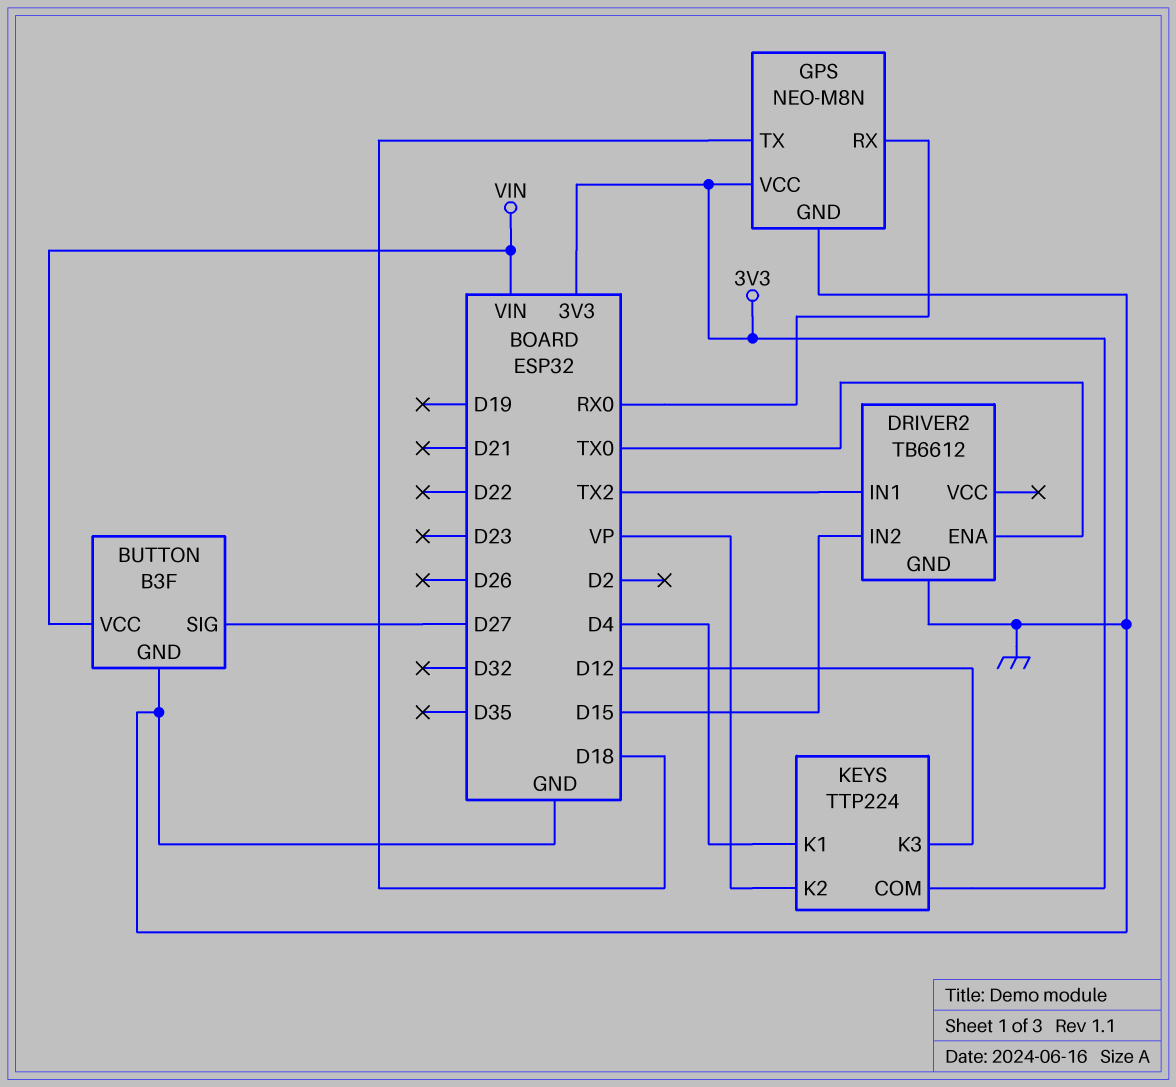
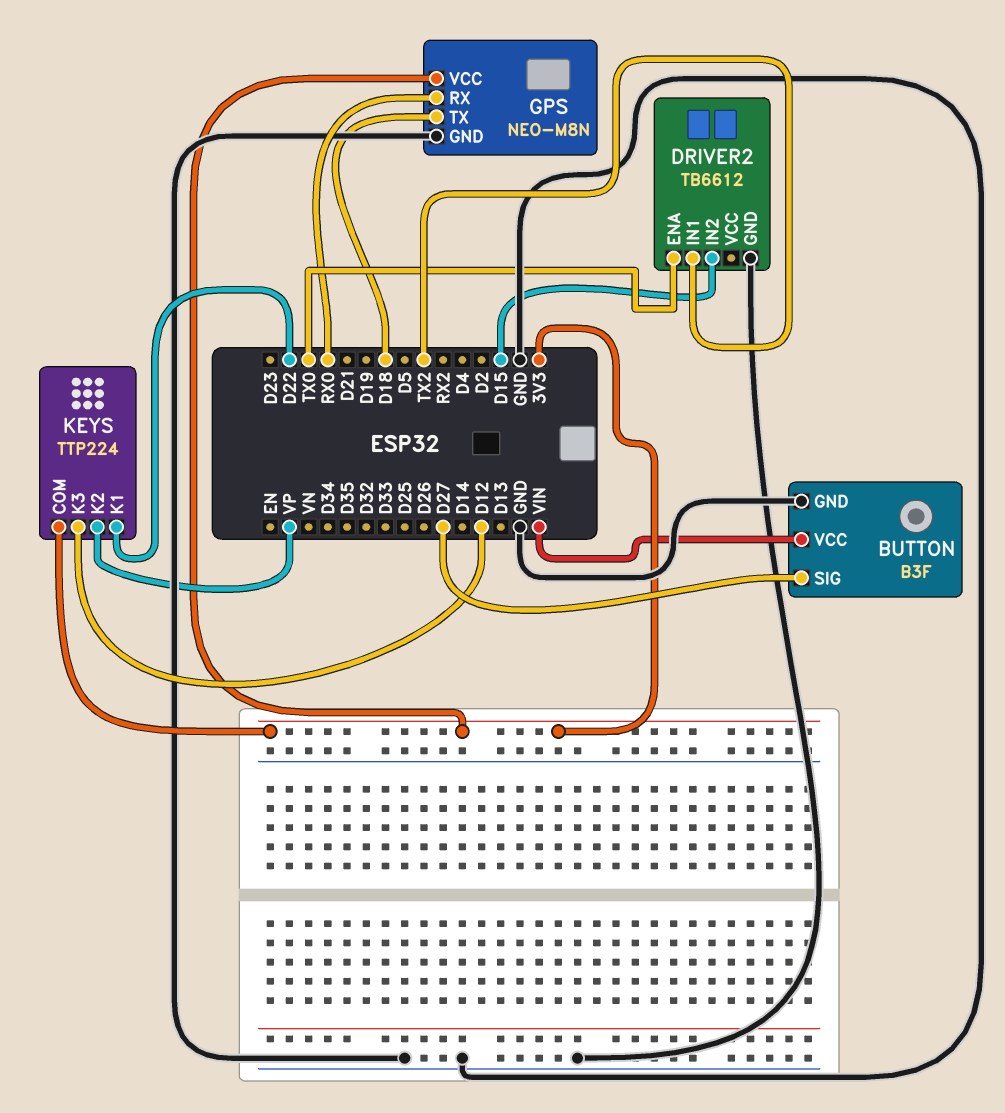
KEYS pin K1: D4 -> D22

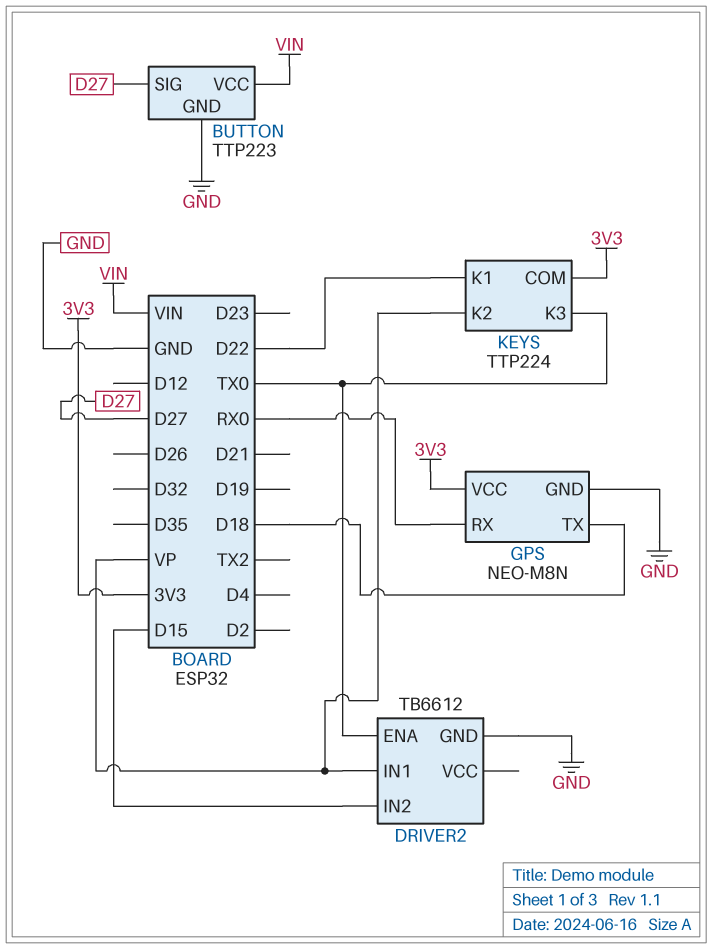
BUTTON: B3F -> TTP223
DRIVER2 pin IN1: TX2 -> VP
KEYS pin K3: D12 -> TX0

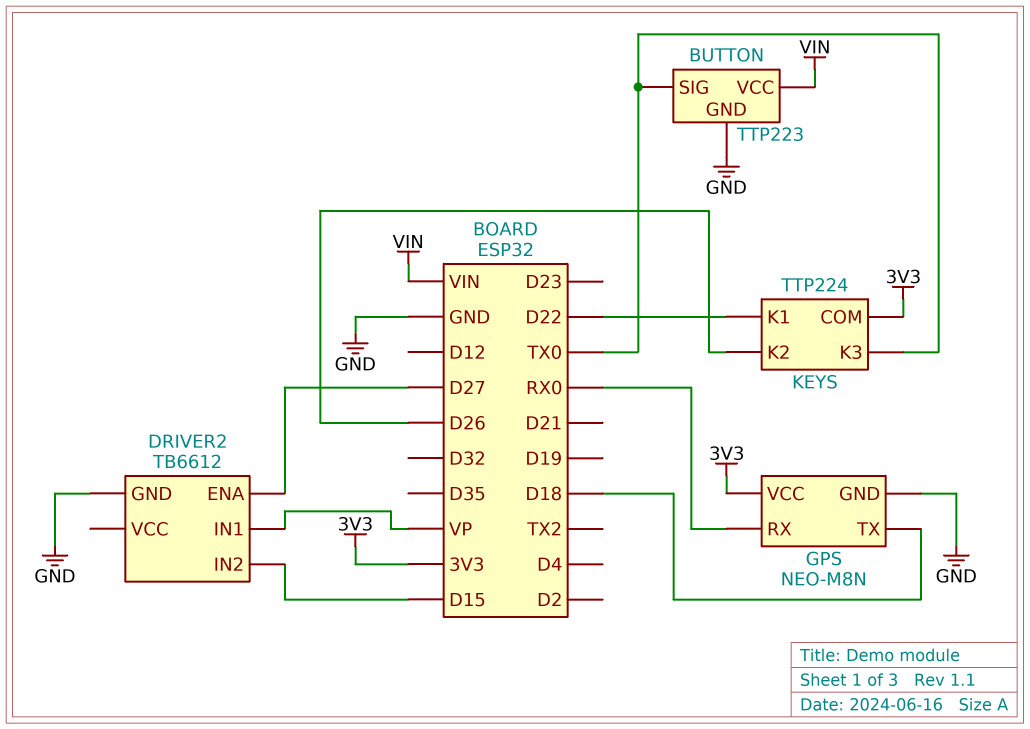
BUTTON pin SIG: D27 -> TX0
DRIVER2 pin ENA: TX0 -> D27
KEYS pin K2: VP -> D26

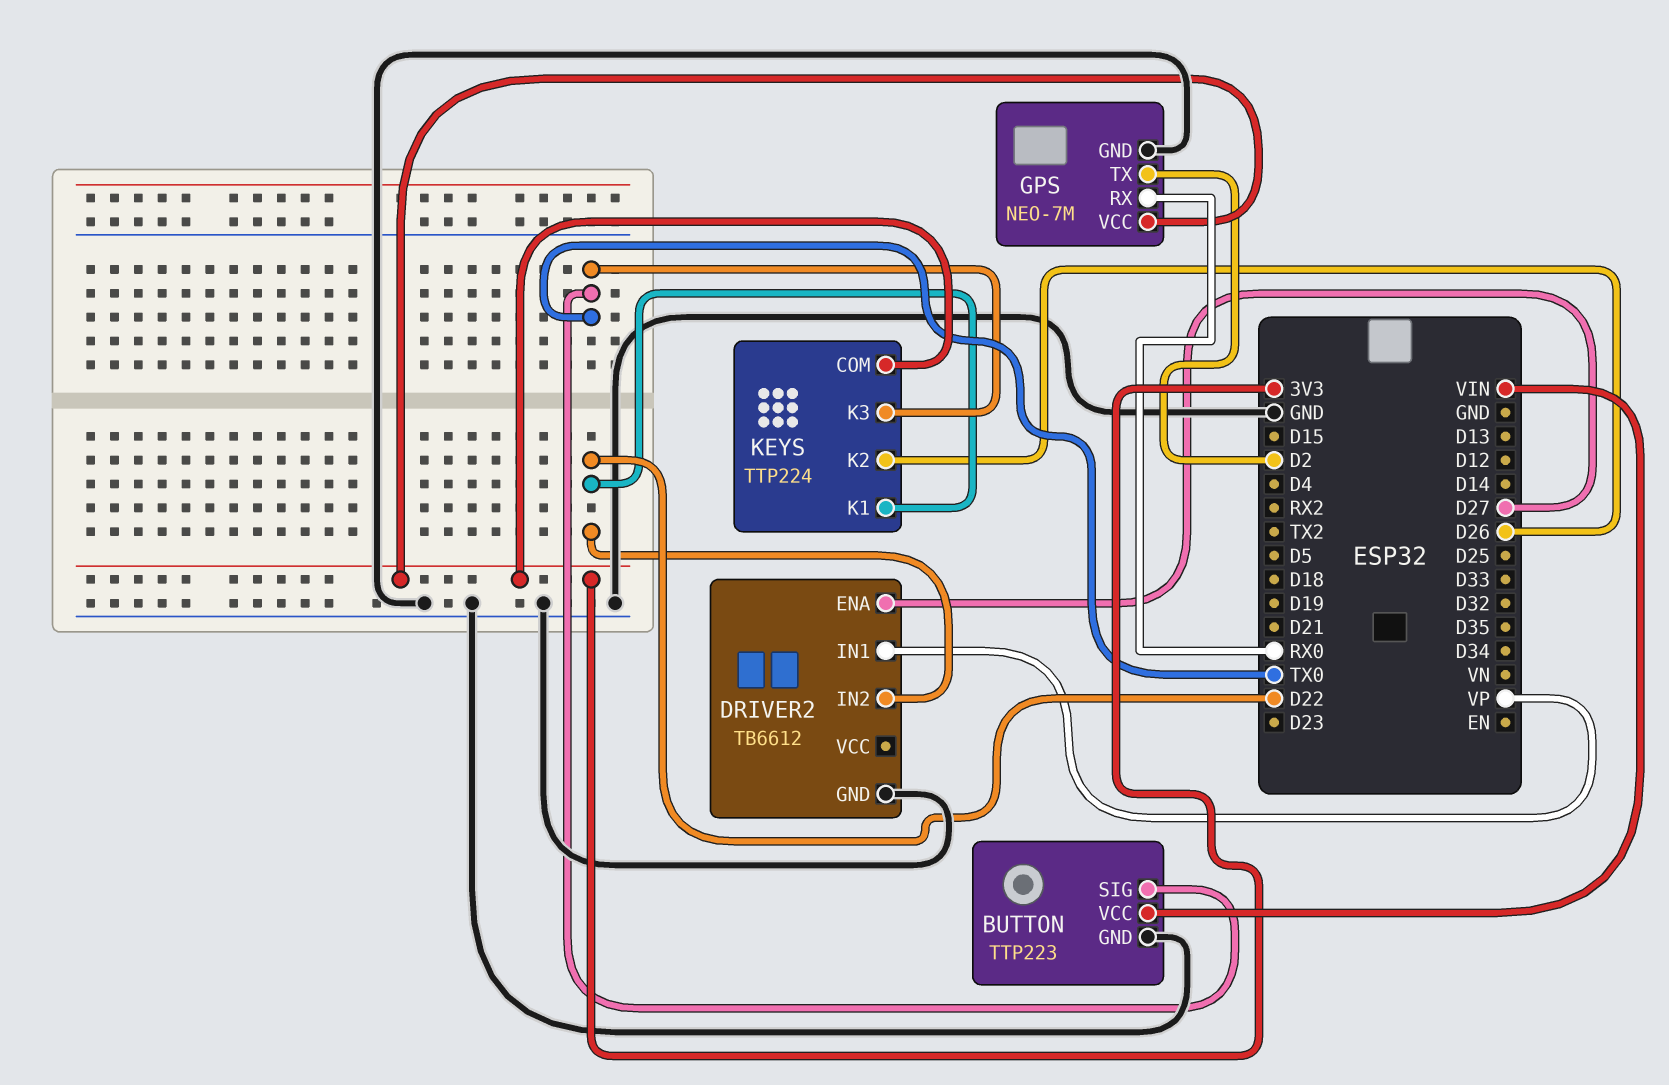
DRIVER2 pin IN2: D15 -> D22
GPS: NEO-M8N -> NEO-7M
GPS pin TX: D18 -> D2

